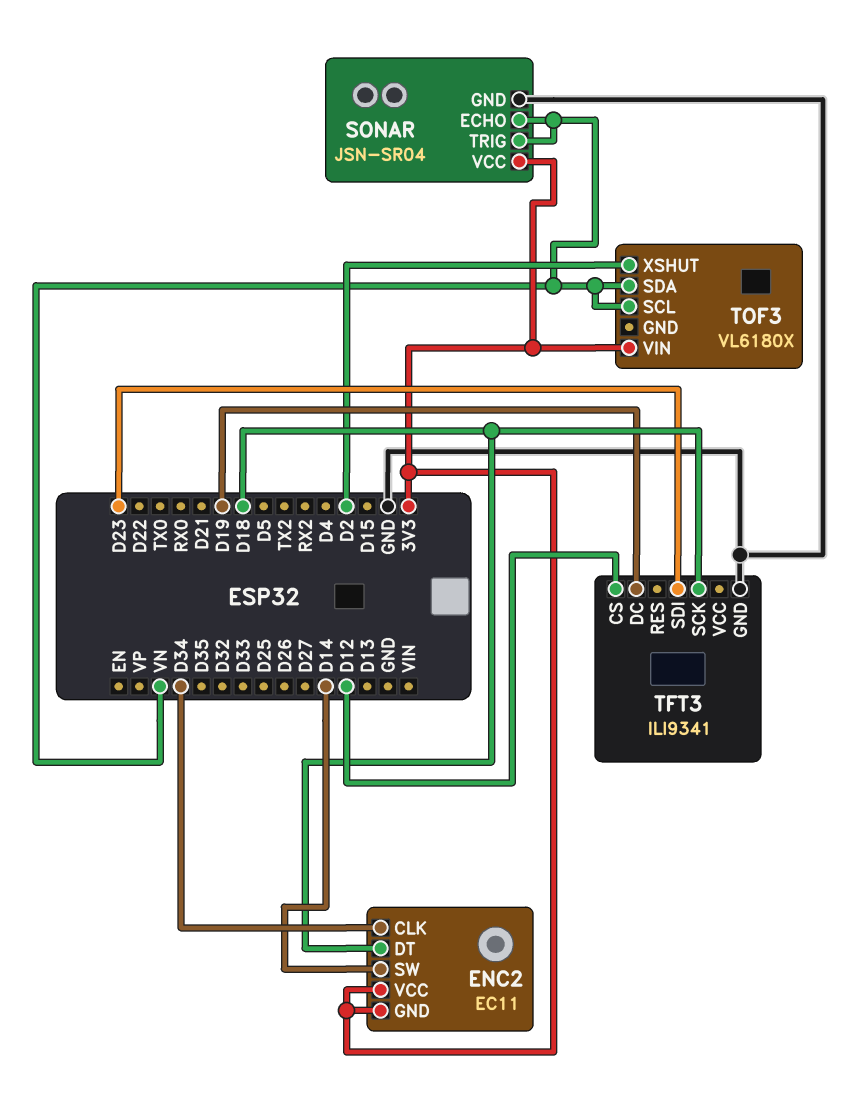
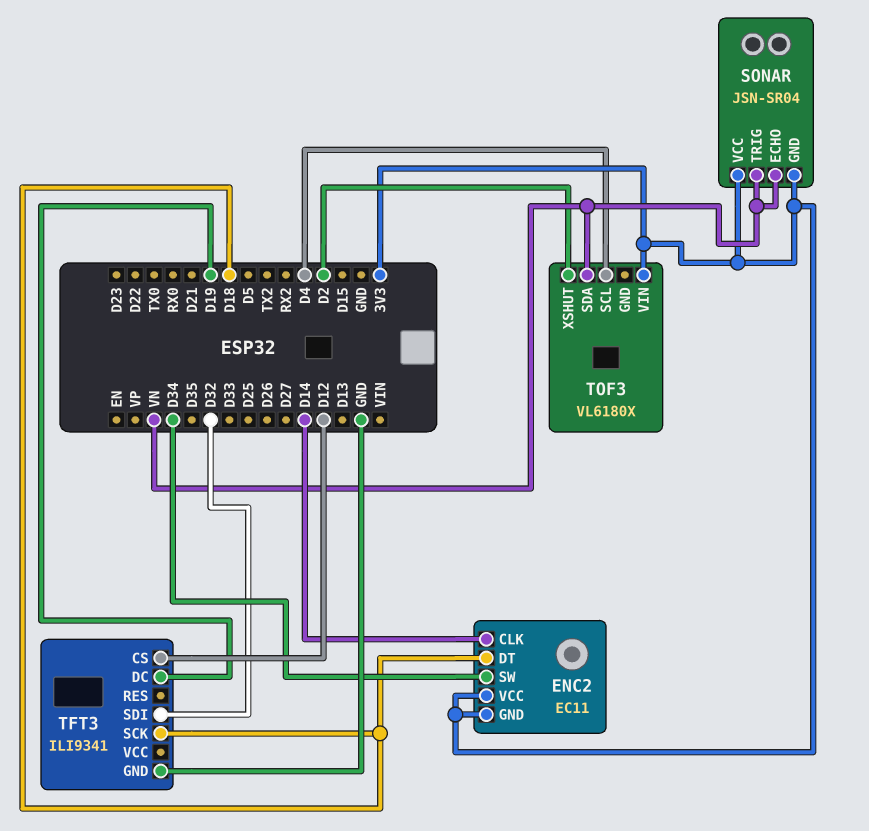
ENC2 pin CLK: D34 -> D14
ENC2 pin SW: D14 -> D34
SONAR pin GND: GND -> 3V3
TFT3 pin SDI: D23 -> D32
TOF3 pin SCL: VN -> D4

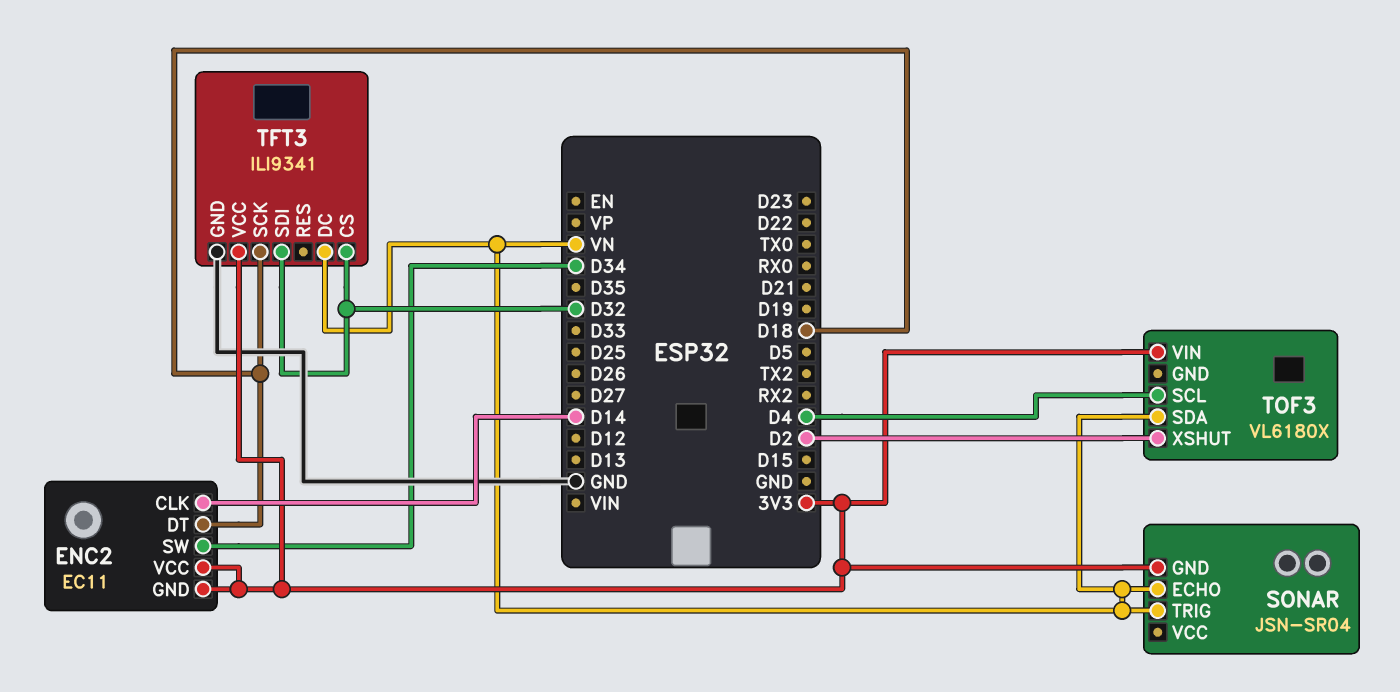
SONAR pin VCC: 3V3 -> none
TFT3 pin CS: D12 -> D32
TFT3 pin DC: D19 -> VN
TFT3 pin VCC: none -> 3V3

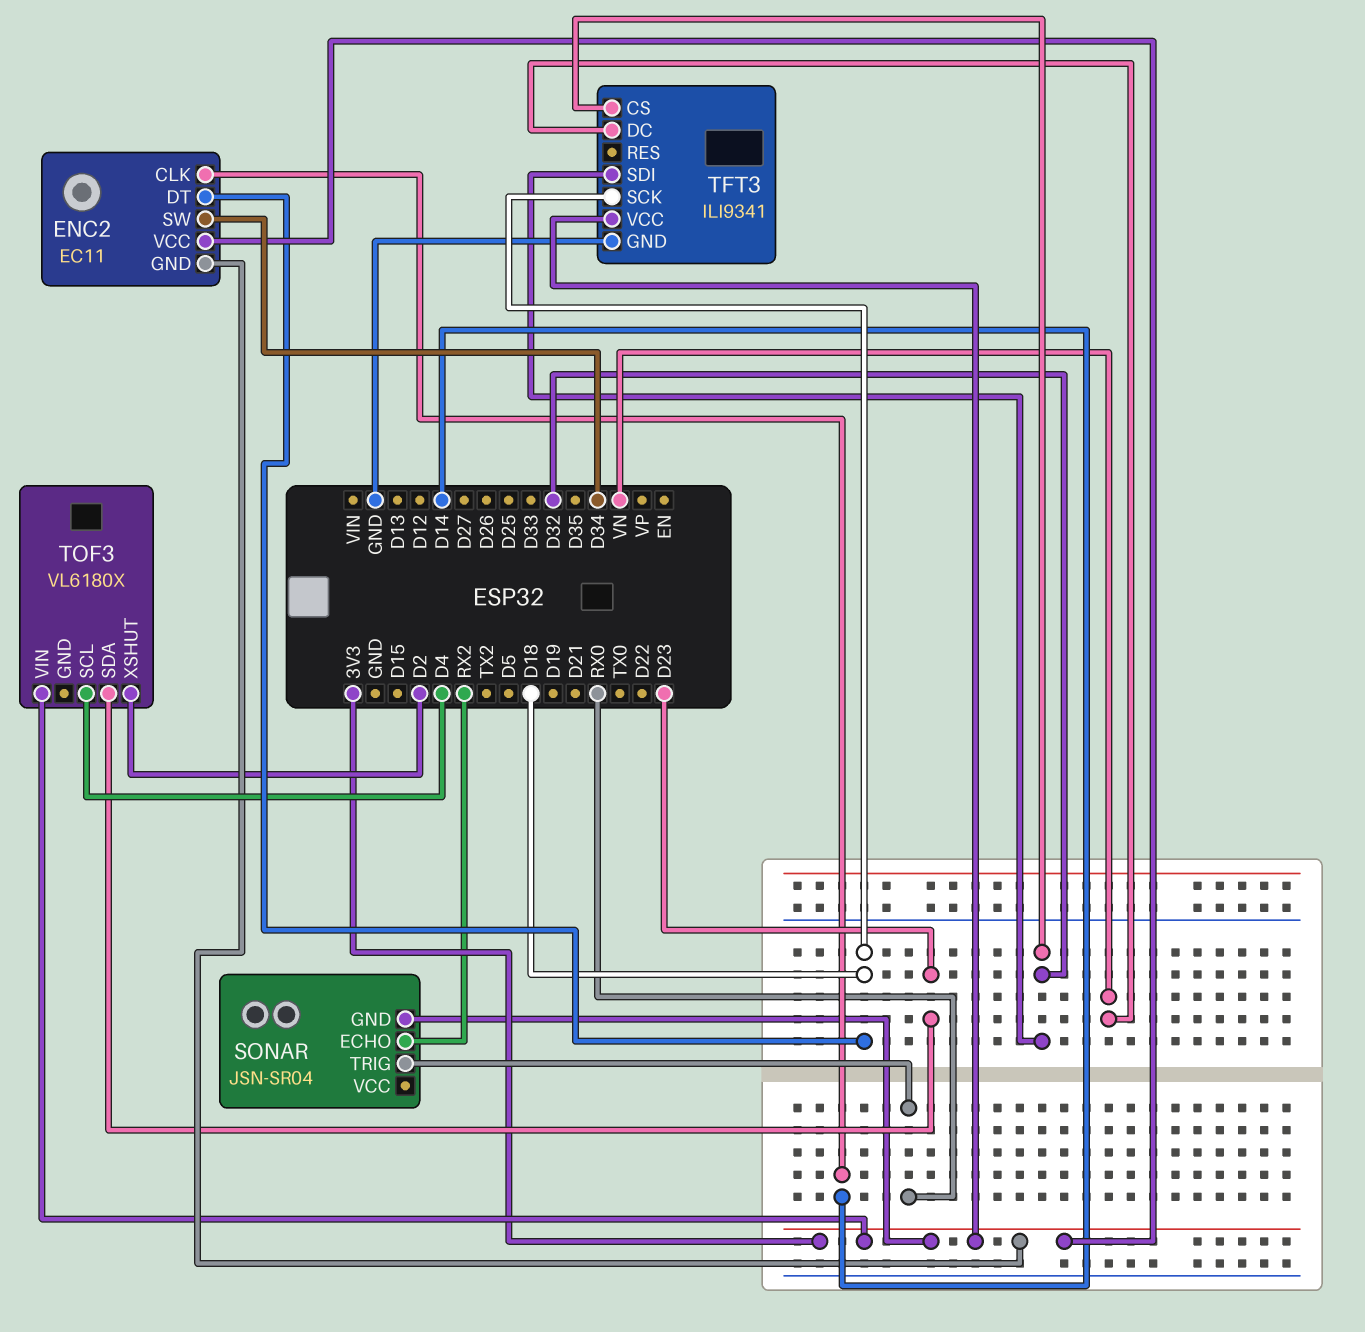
SONAR pin ECHO: VN -> RX2
SONAR pin TRIG: VN -> RX0
TOF3 pin SDA: VN -> D23

